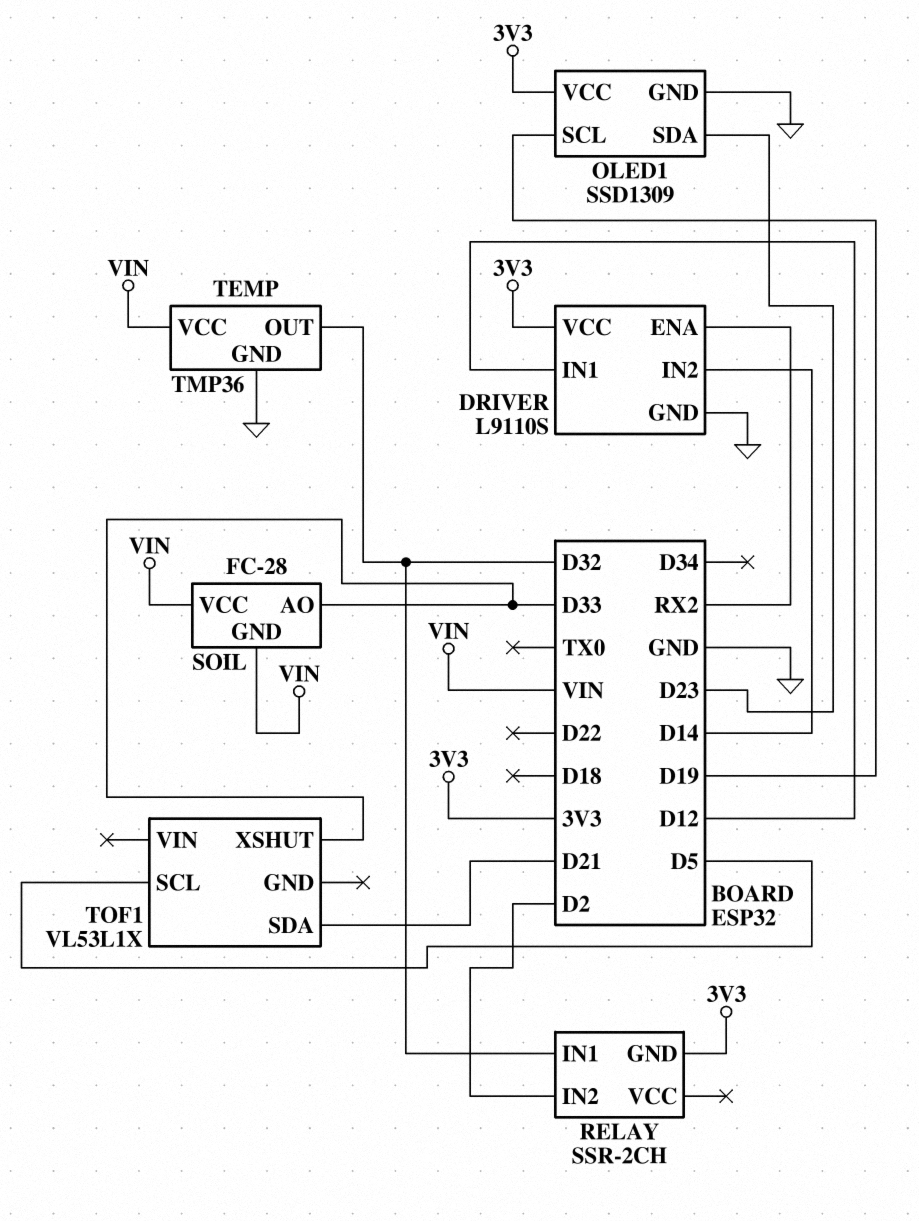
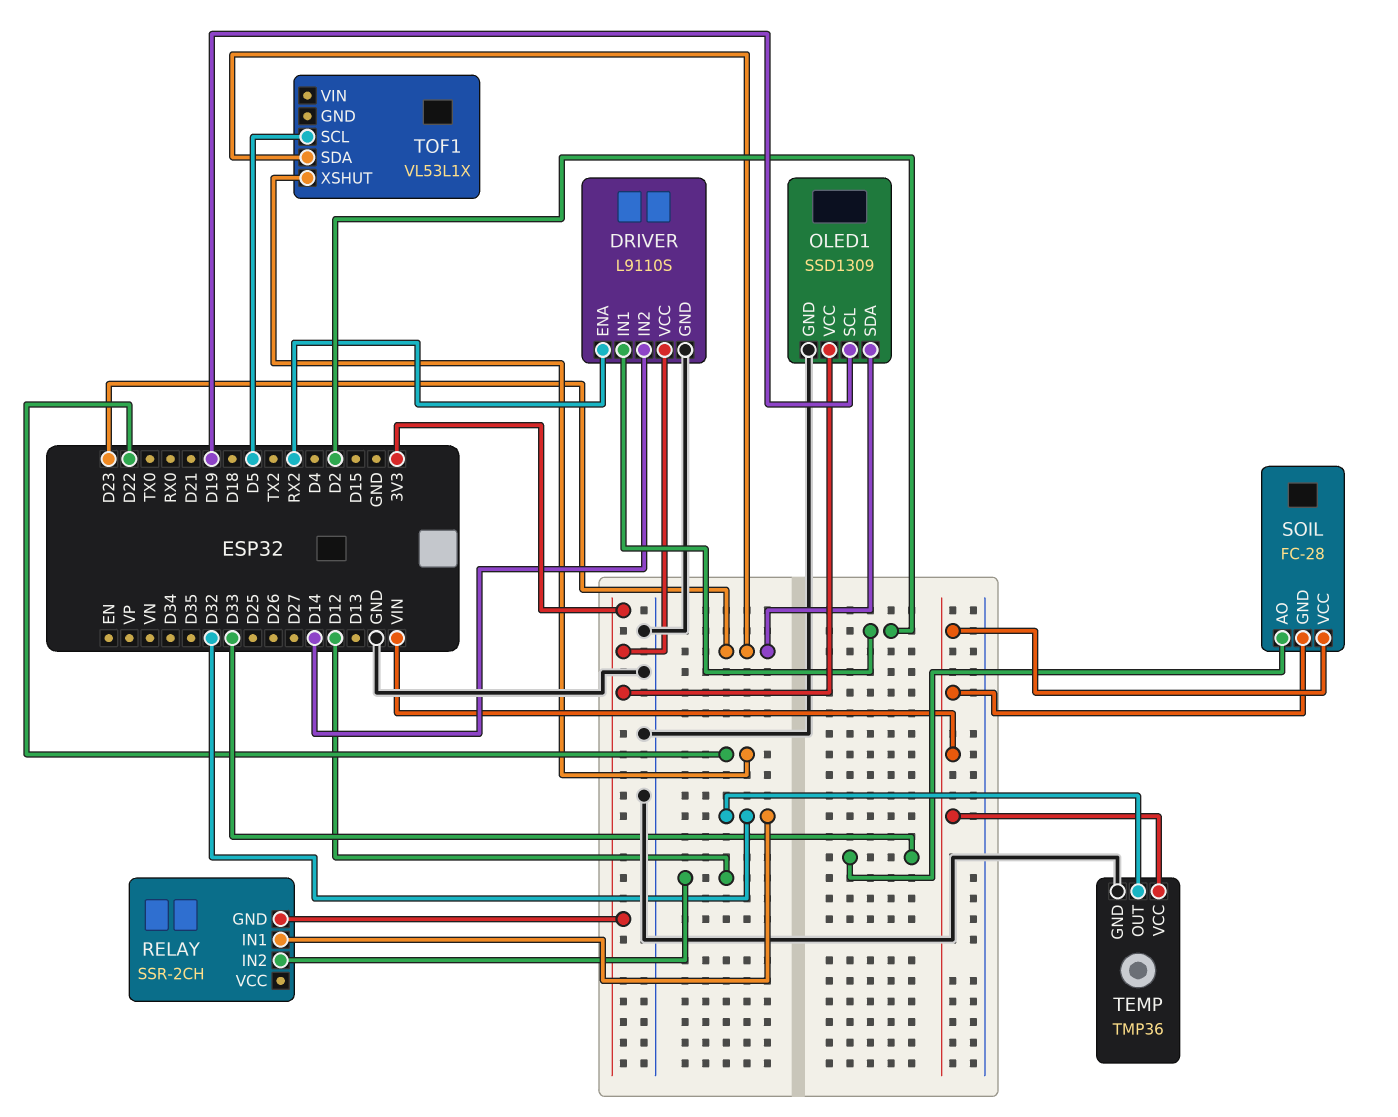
DRIVER pin IN1: D12 -> D2
RELAY pin IN2: D2 -> D12
TOF1 pin SDA: D21 -> D23
TOF1 pin XSHUT: D33 -> D22

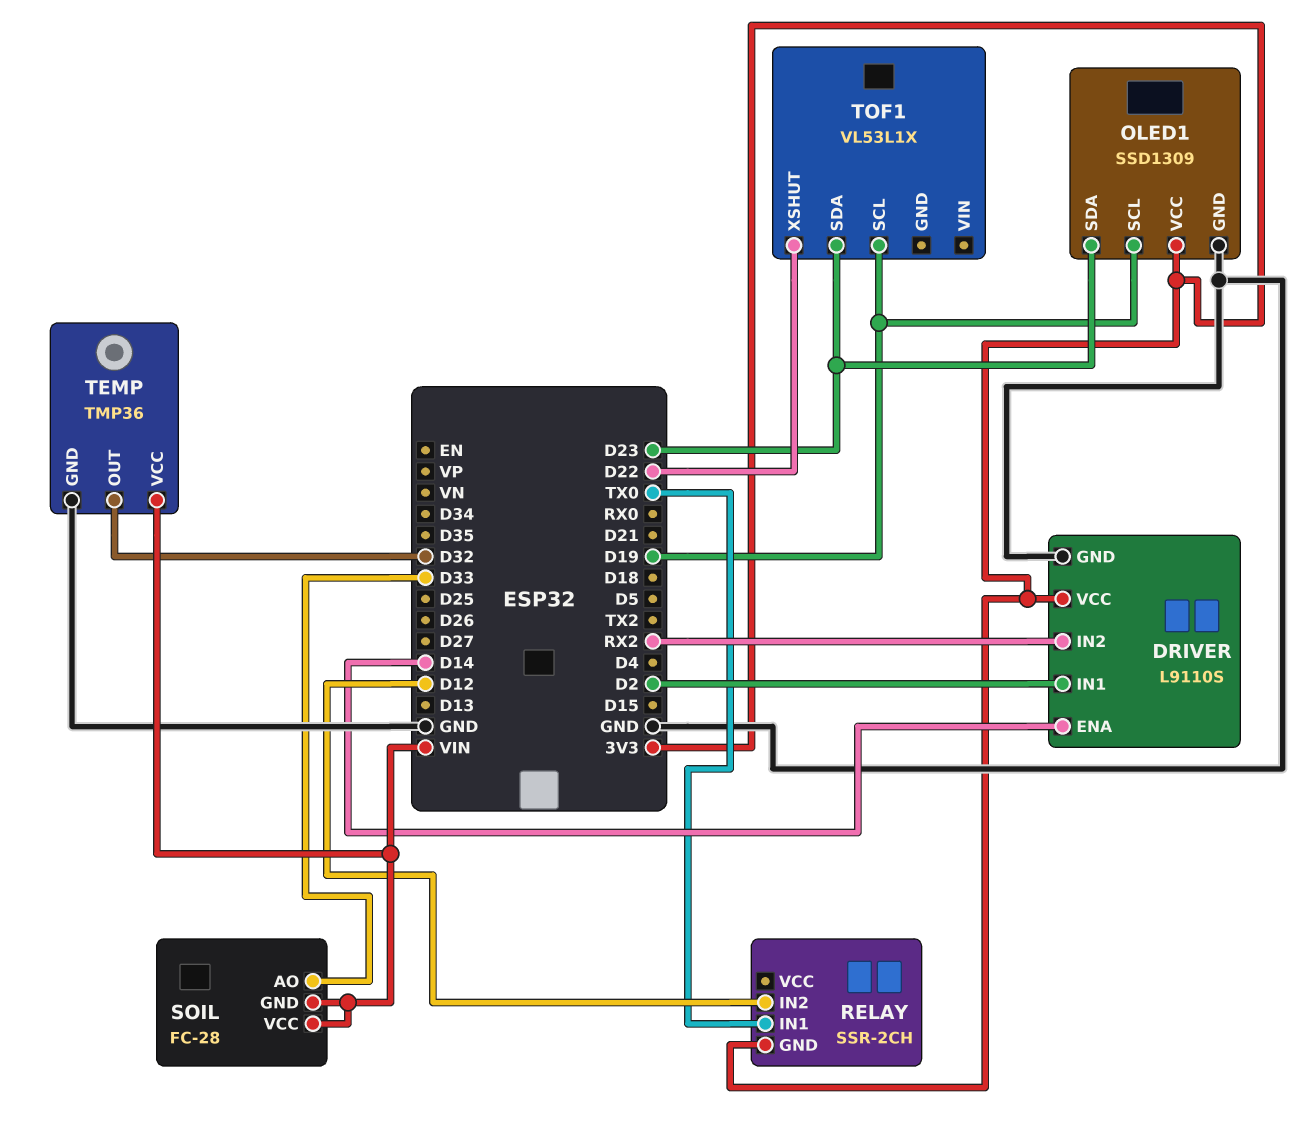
DRIVER pin ENA: RX2 -> D14
DRIVER pin IN2: D14 -> RX2
RELAY pin IN1: D32 -> TX0
TOF1 pin SCL: D5 -> D19

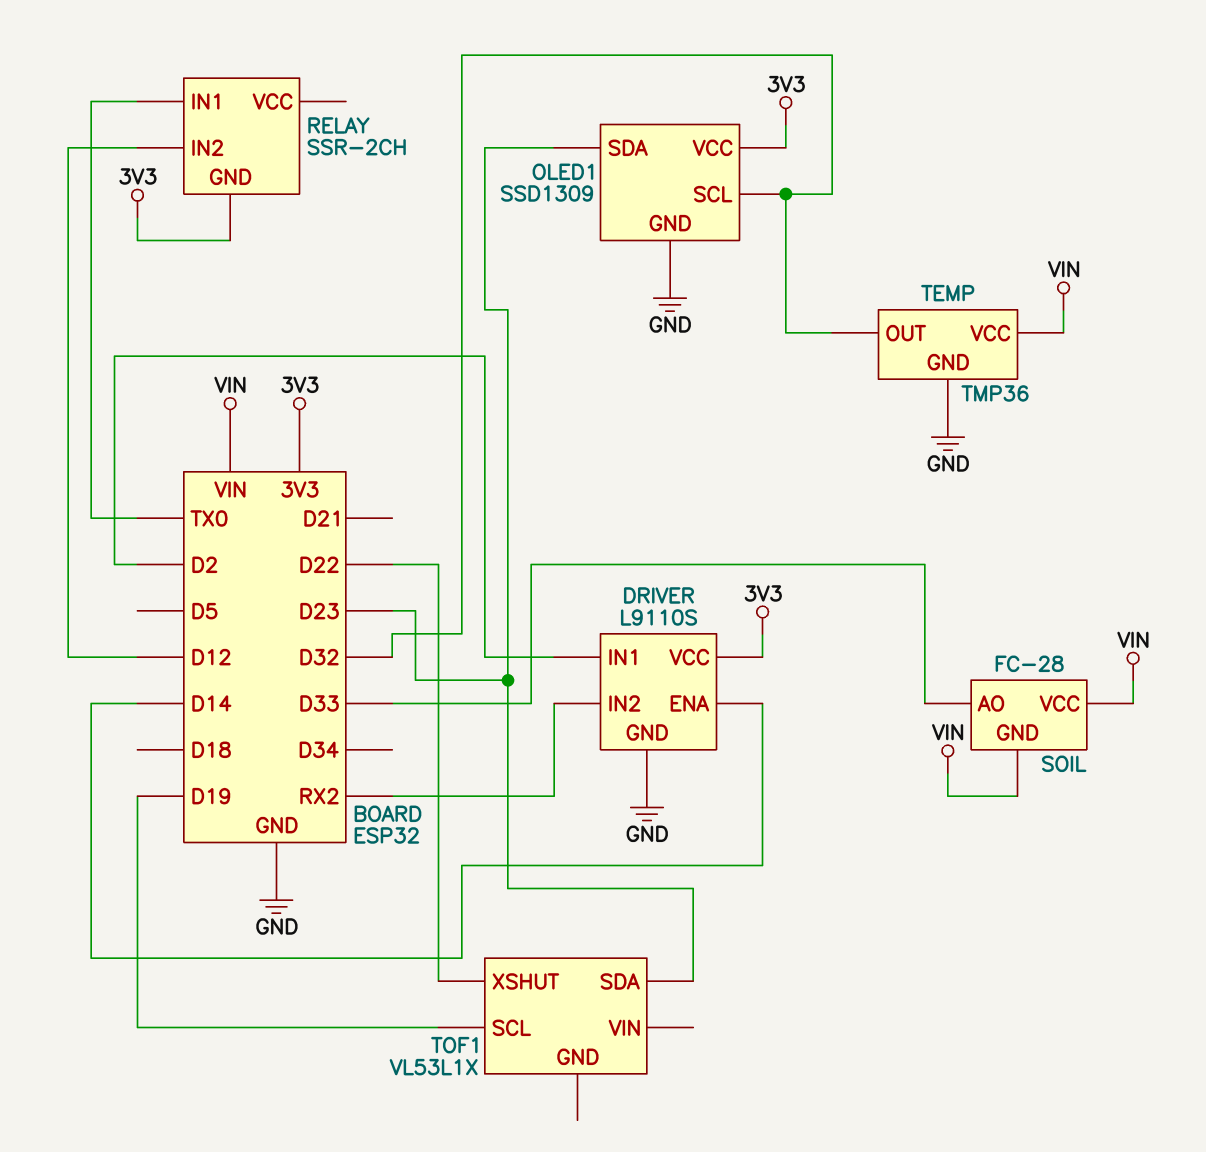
OLED1 pin SCL: D19 -> D32

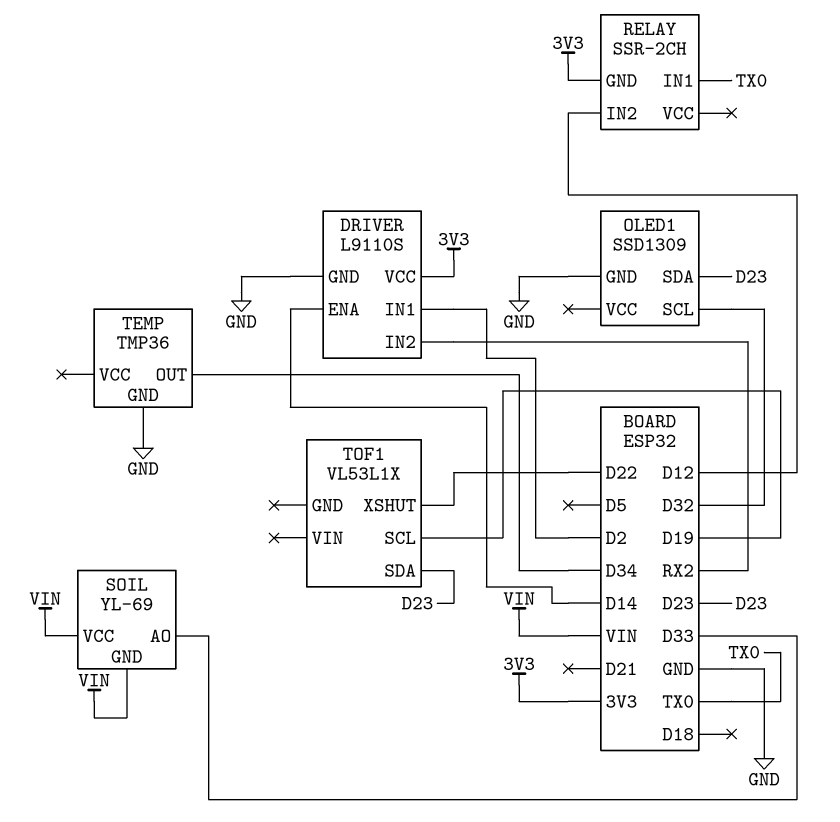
OLED1 pin VCC: 3V3 -> none
SOIL: FC-28 -> YL-69
TEMP pin OUT: D32 -> D34
TEMP pin VCC: VIN -> none

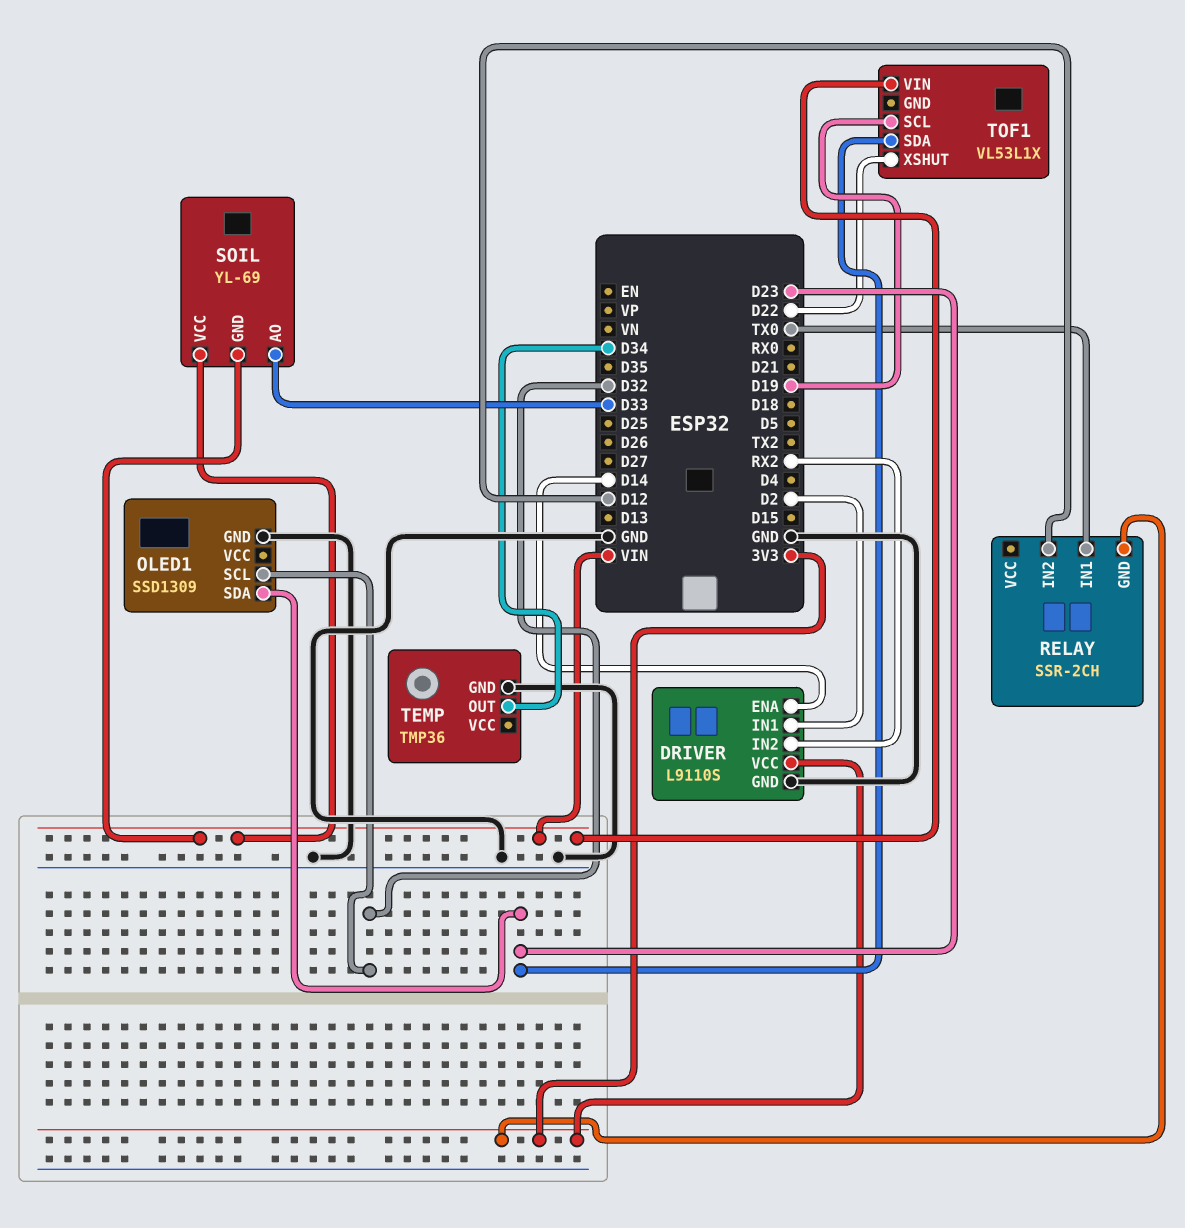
TOF1 pin VIN: none -> VIN

